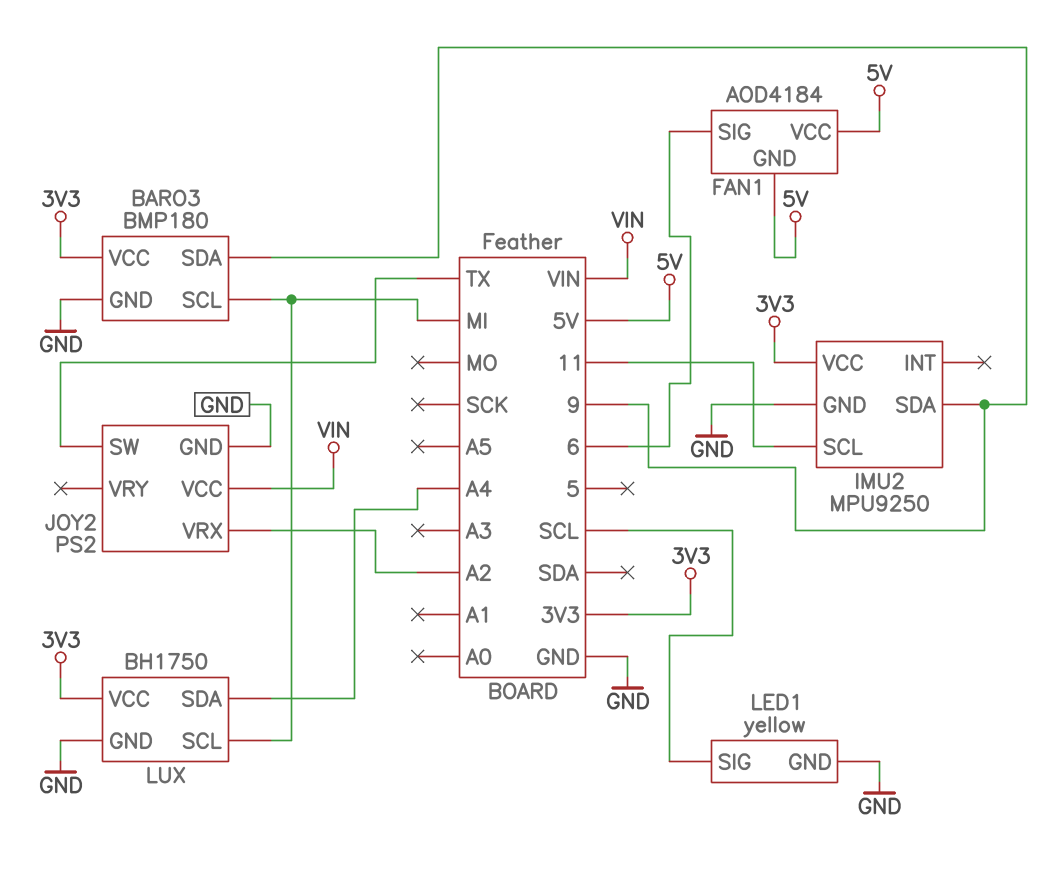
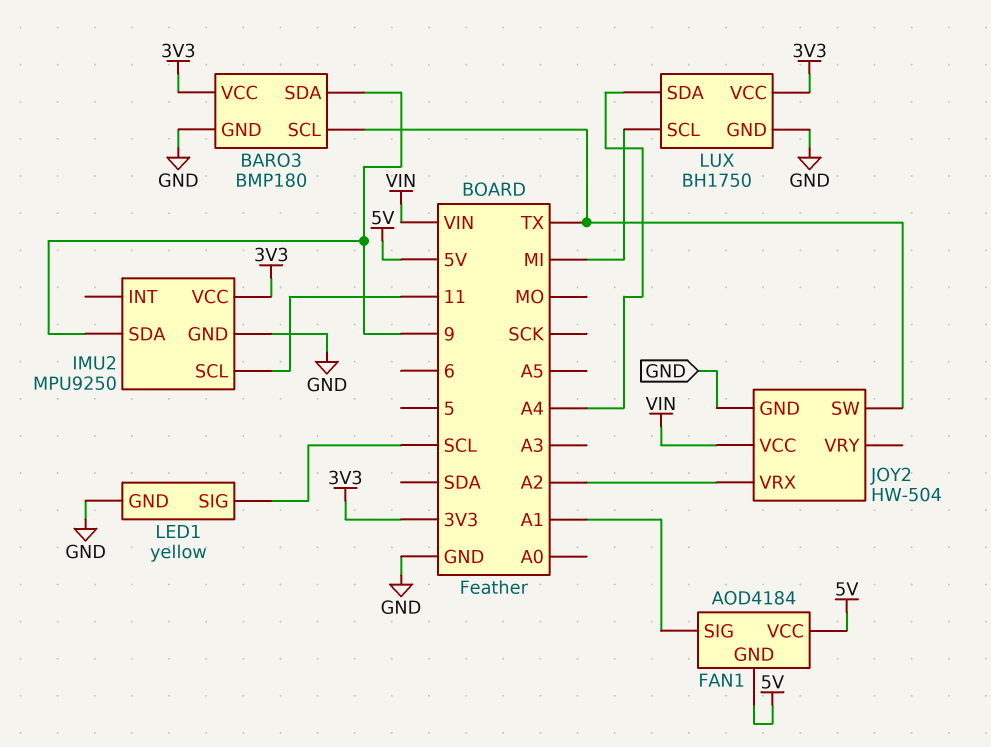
BARO3 pin SCL: MI -> TX
FAN1 pin SIG: 6 -> A1
JOY2: PS2 -> HW-504

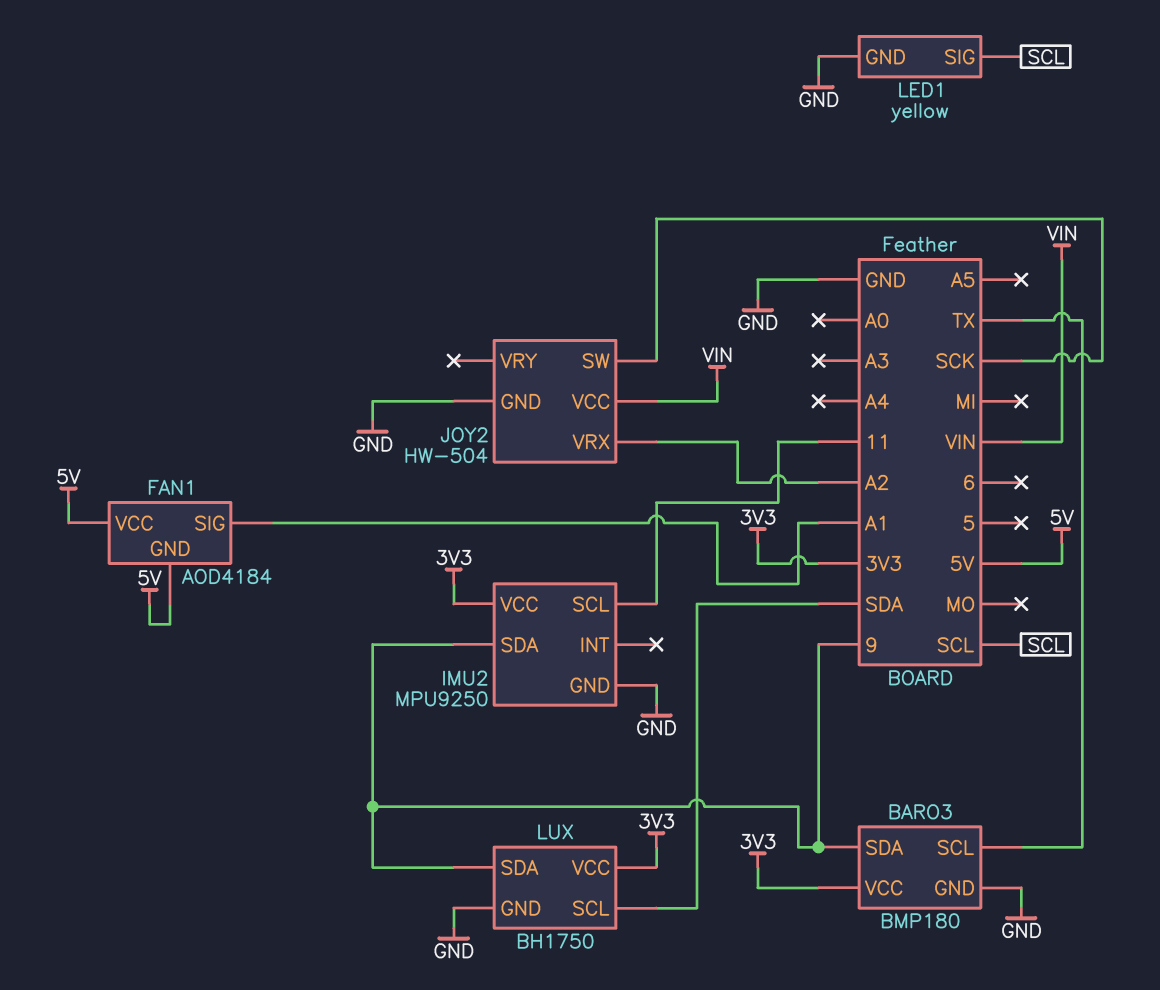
JOY2 pin SW: TX -> SCK
LUX pin SCL: MI -> SDA
LUX pin SDA: A4 -> 9

